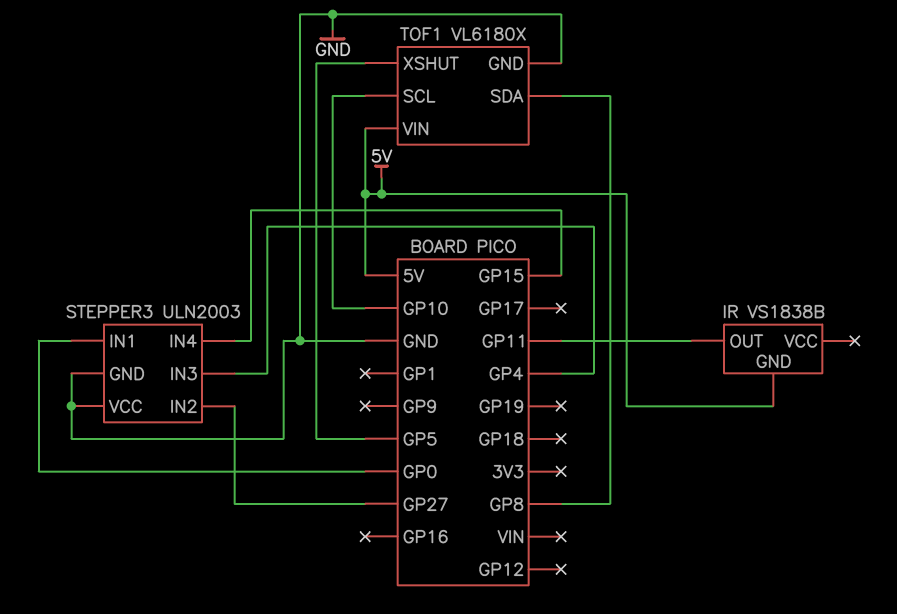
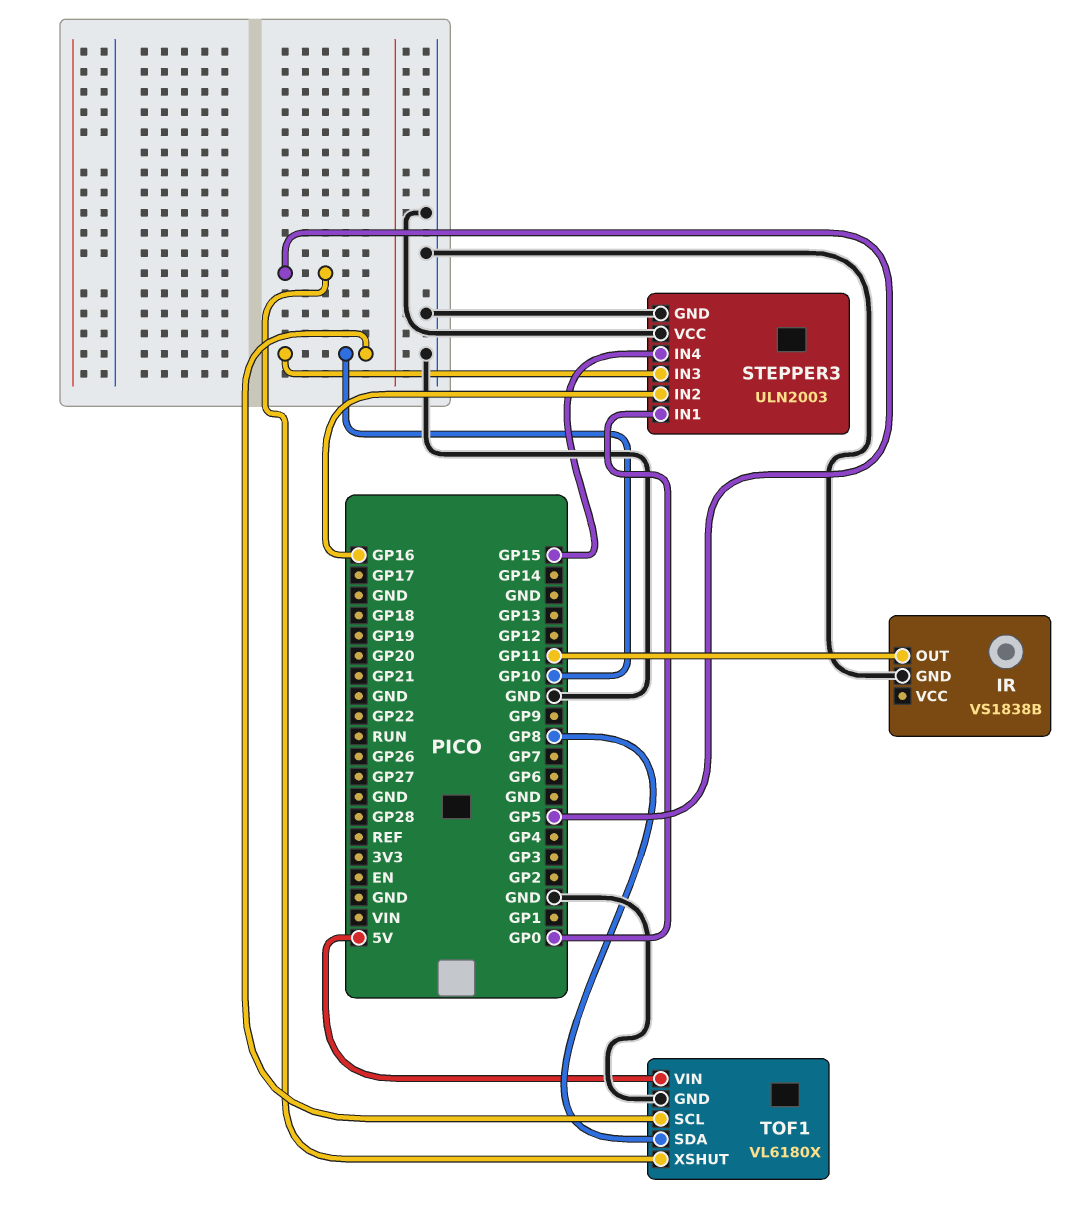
IR pin GND: 5V -> GND
STEPPER3 pin IN2: GP27 -> GP16
STEPPER3 pin IN3: GP4 -> GP10

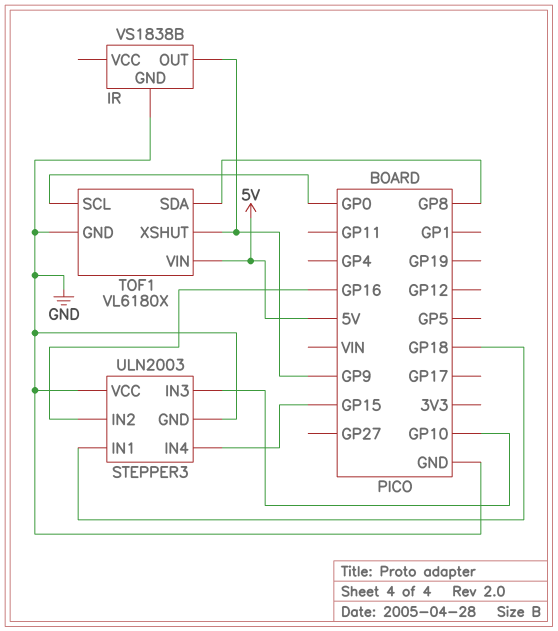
IR pin OUT: GP11 -> GP9
STEPPER3 pin IN1: GP0 -> GP18
TOF1 pin SCL: GP10 -> GP0
TOF1 pin XSHUT: GP5 -> GP9

